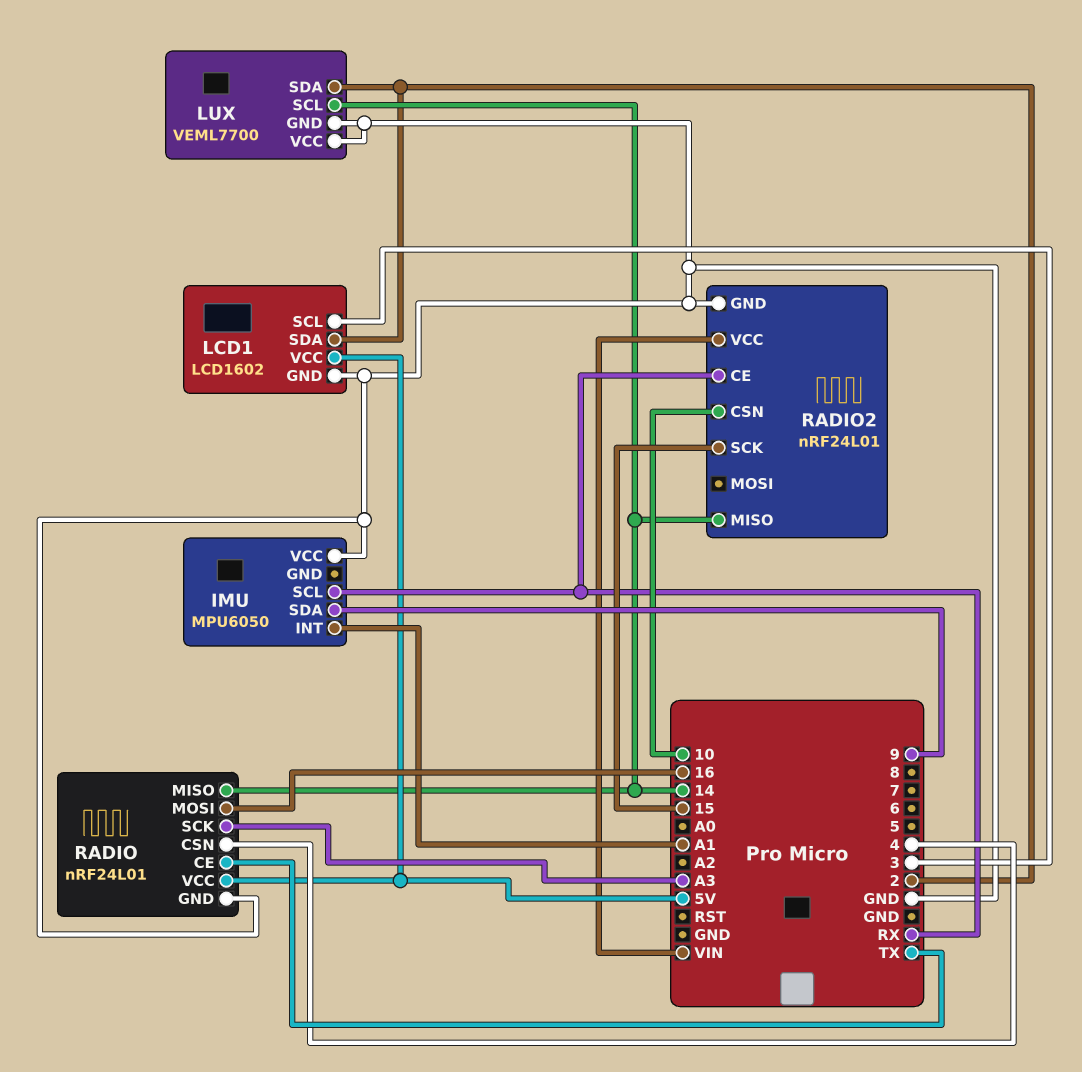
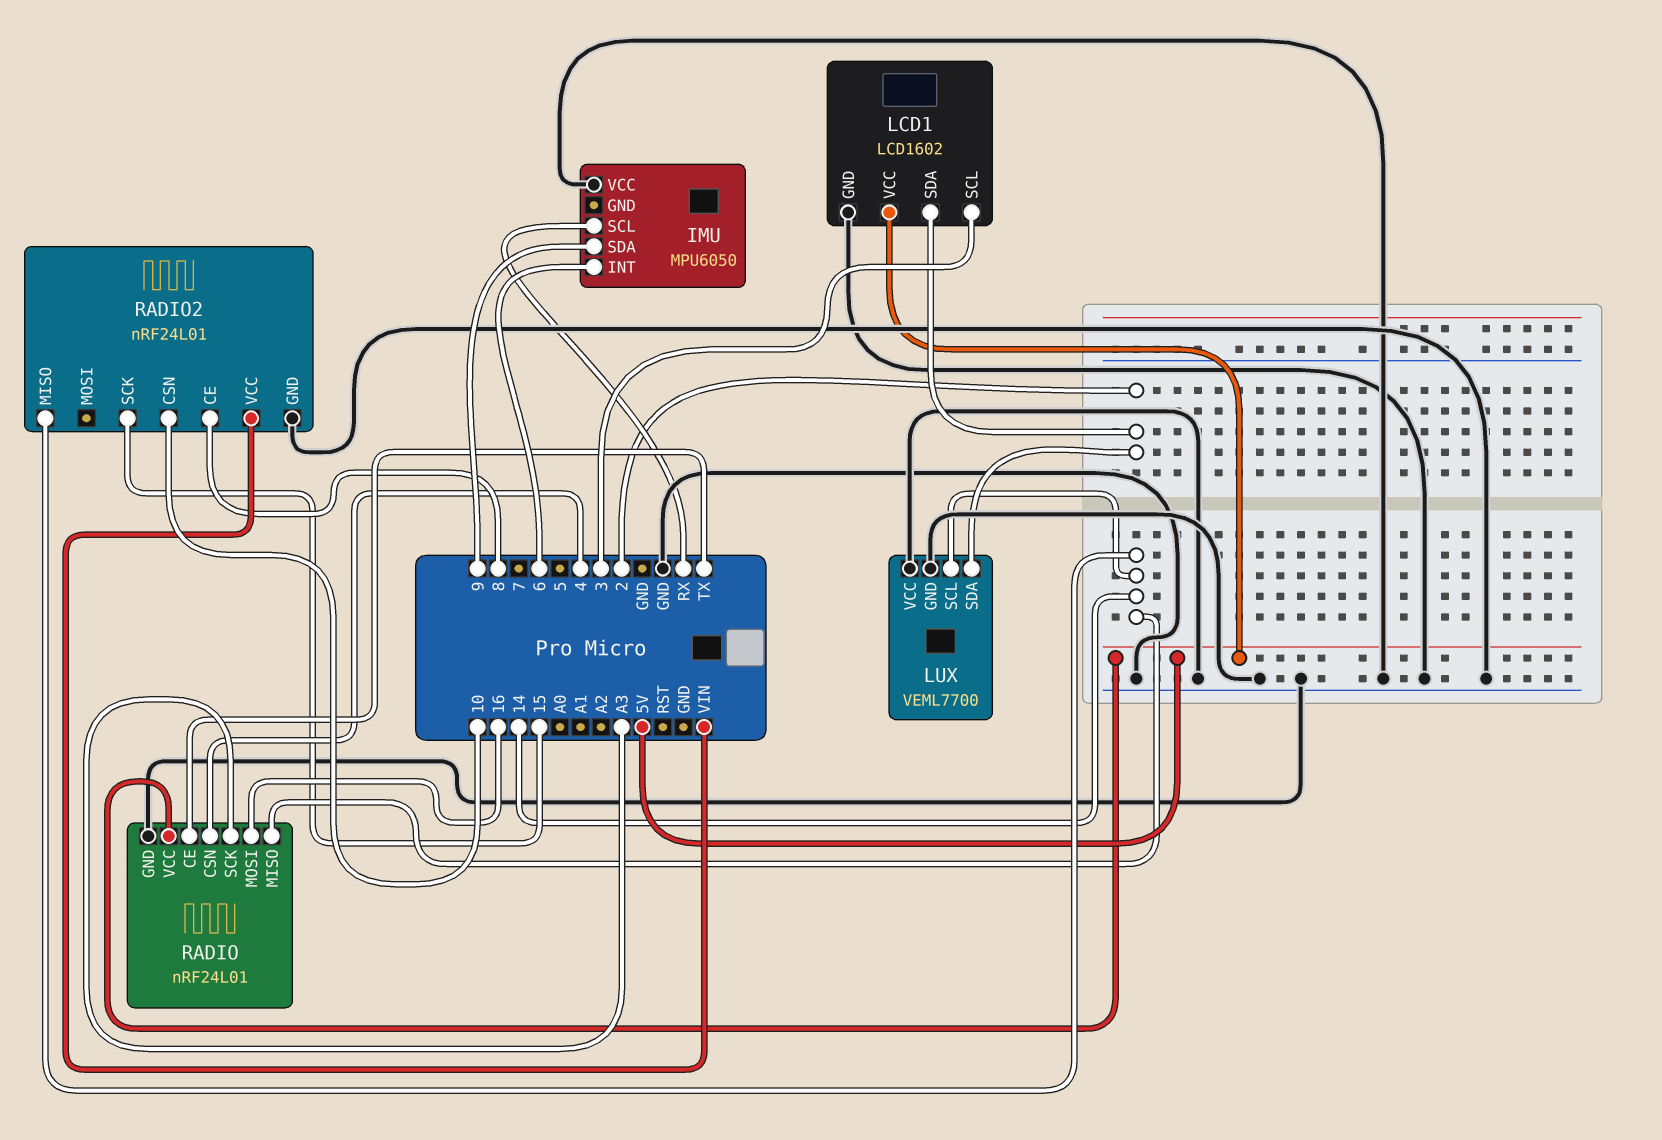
IMU pin INT: A1 -> 6
RADIO2 pin CE: RX -> 8

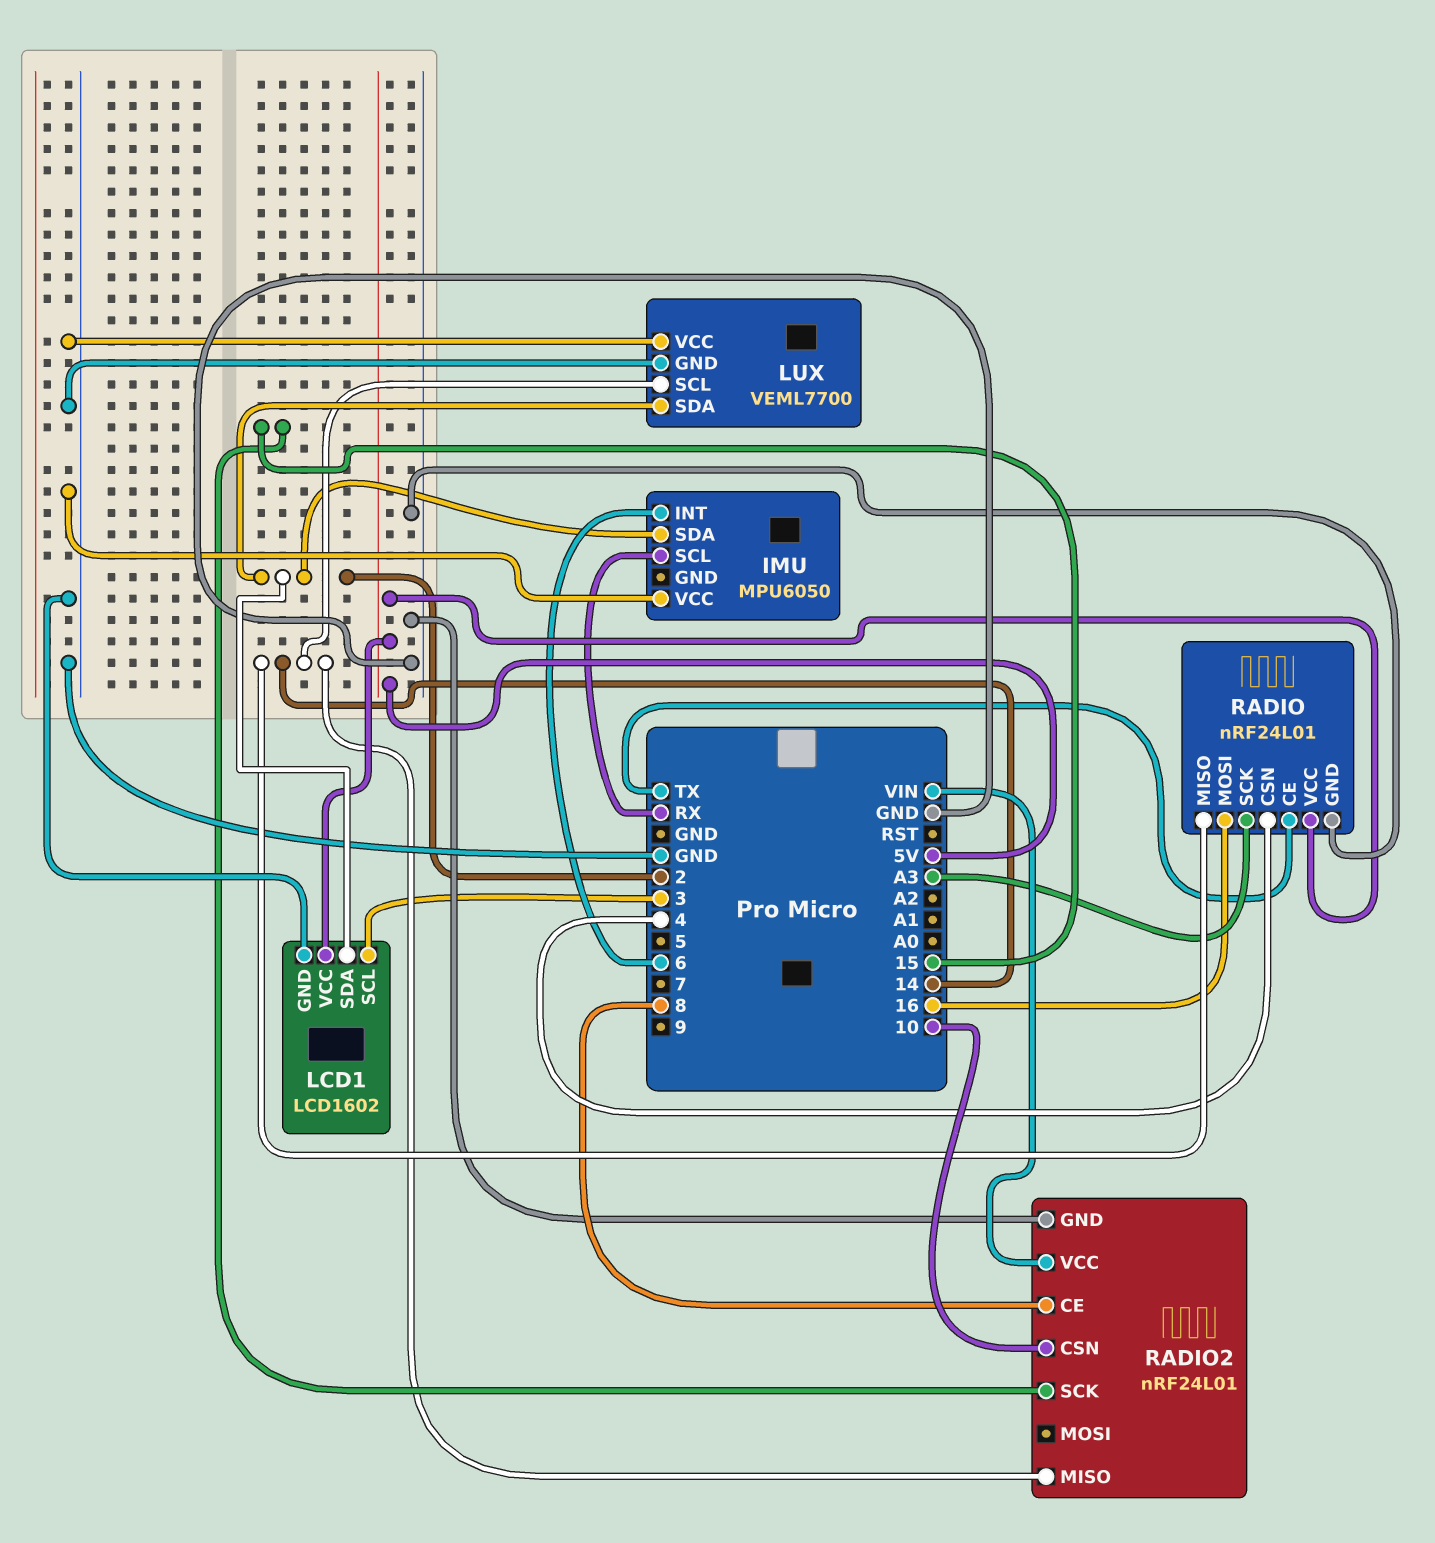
IMU pin SDA: 9 -> 2

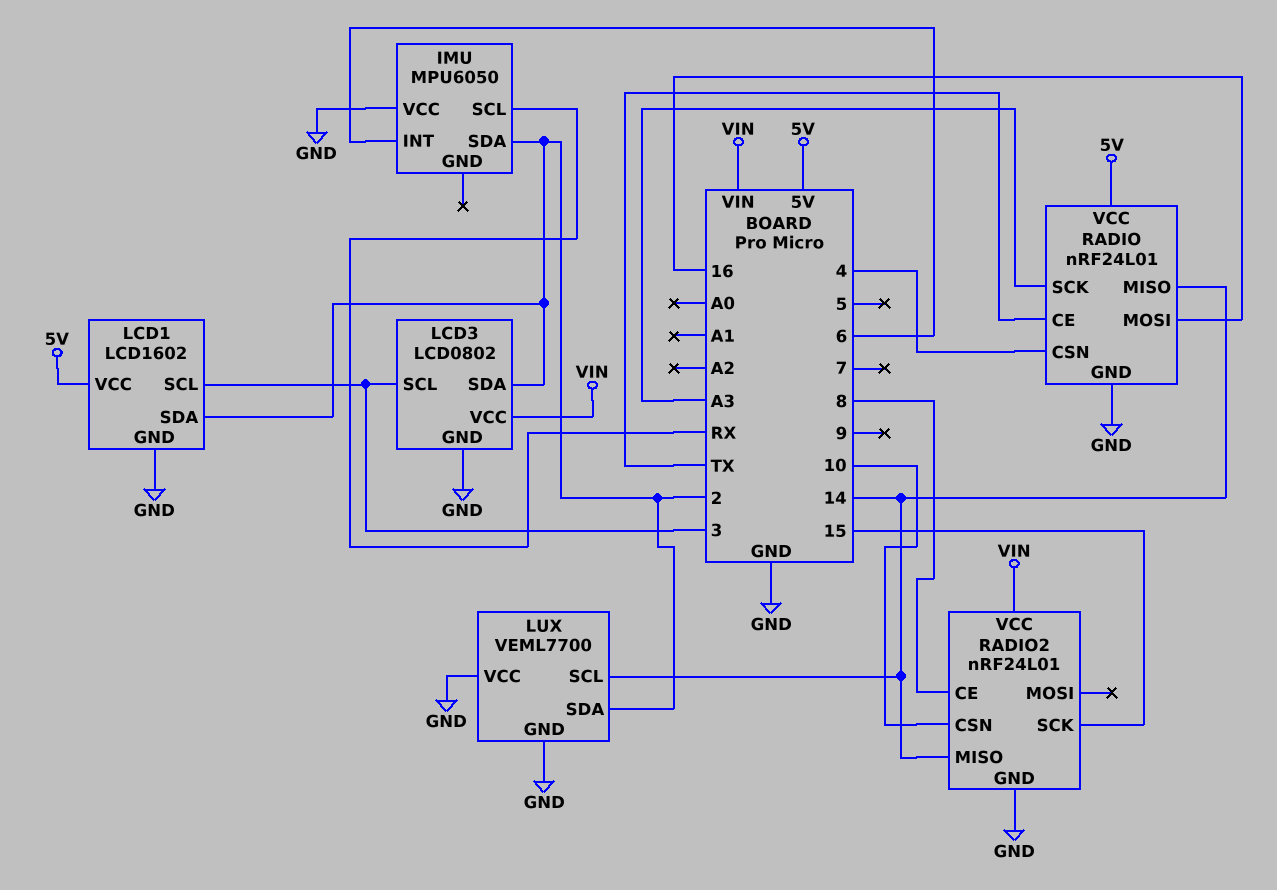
LCD3: none -> LCD0802
LCD3 pin GND: none -> GND
LCD3 pin SCL: none -> 3
LCD3 pin SDA: none -> 2
LCD3 pin VCC: none -> VIN

